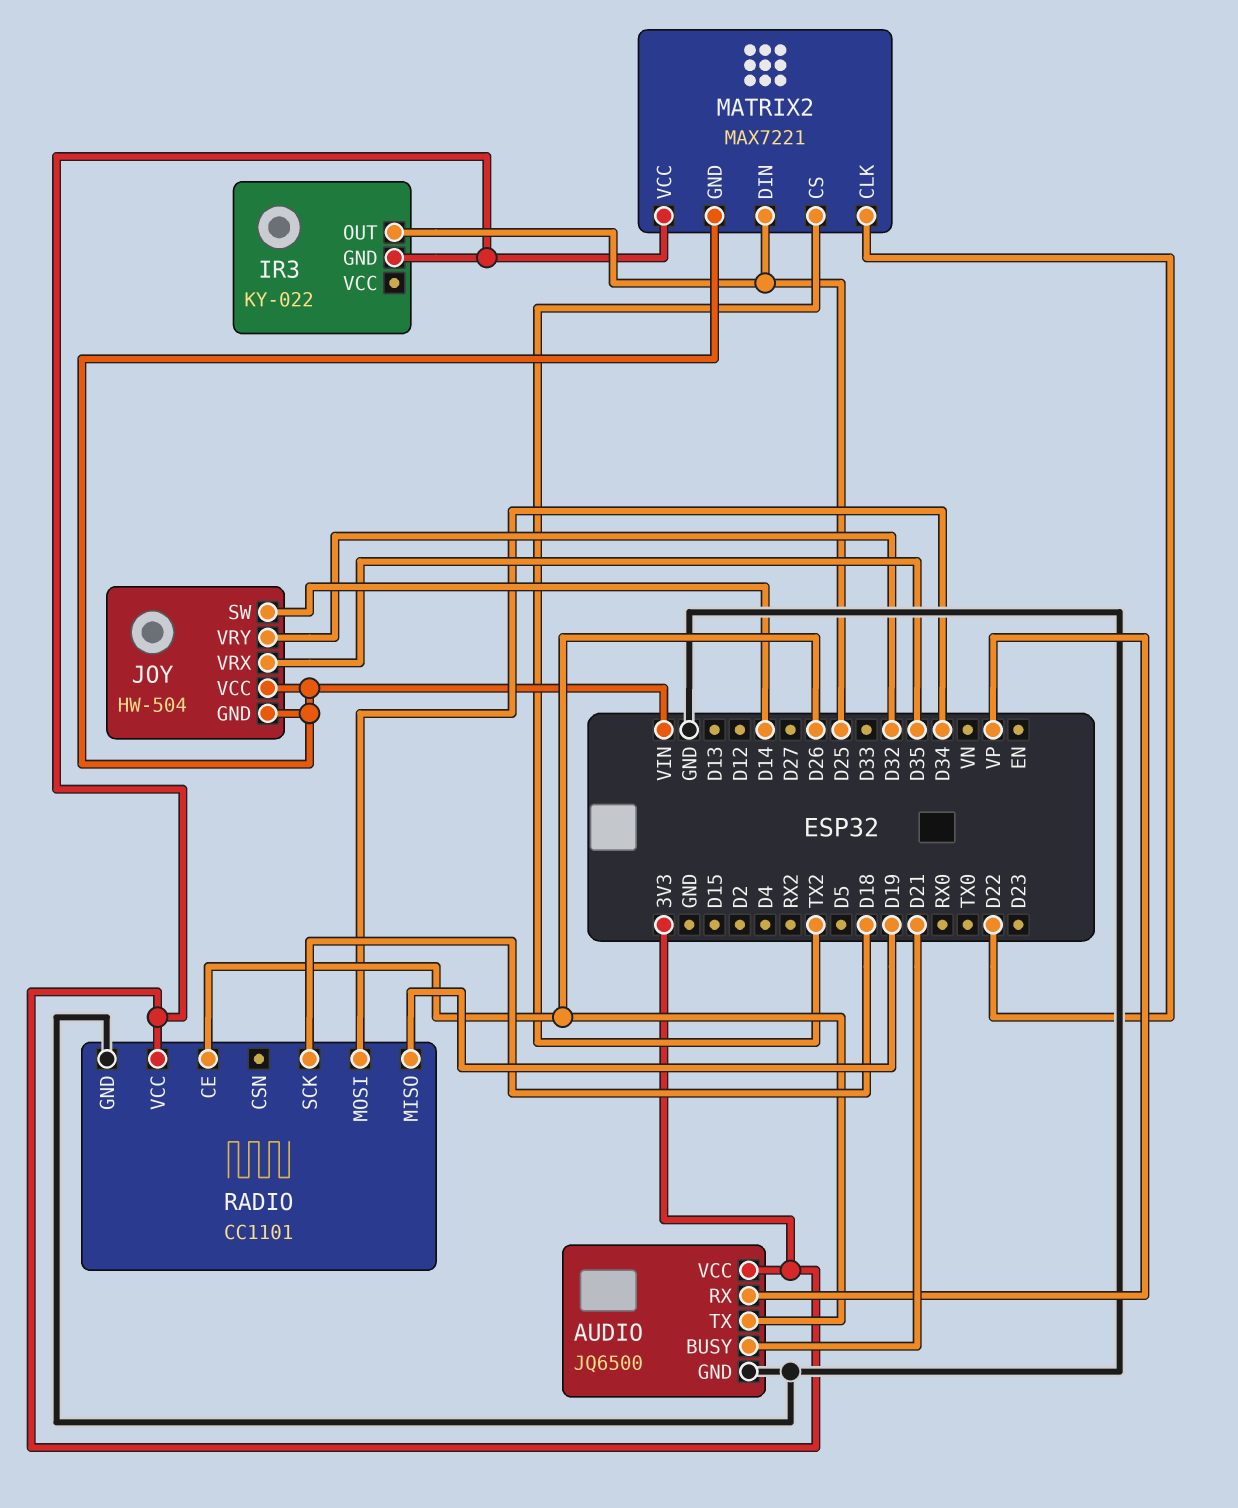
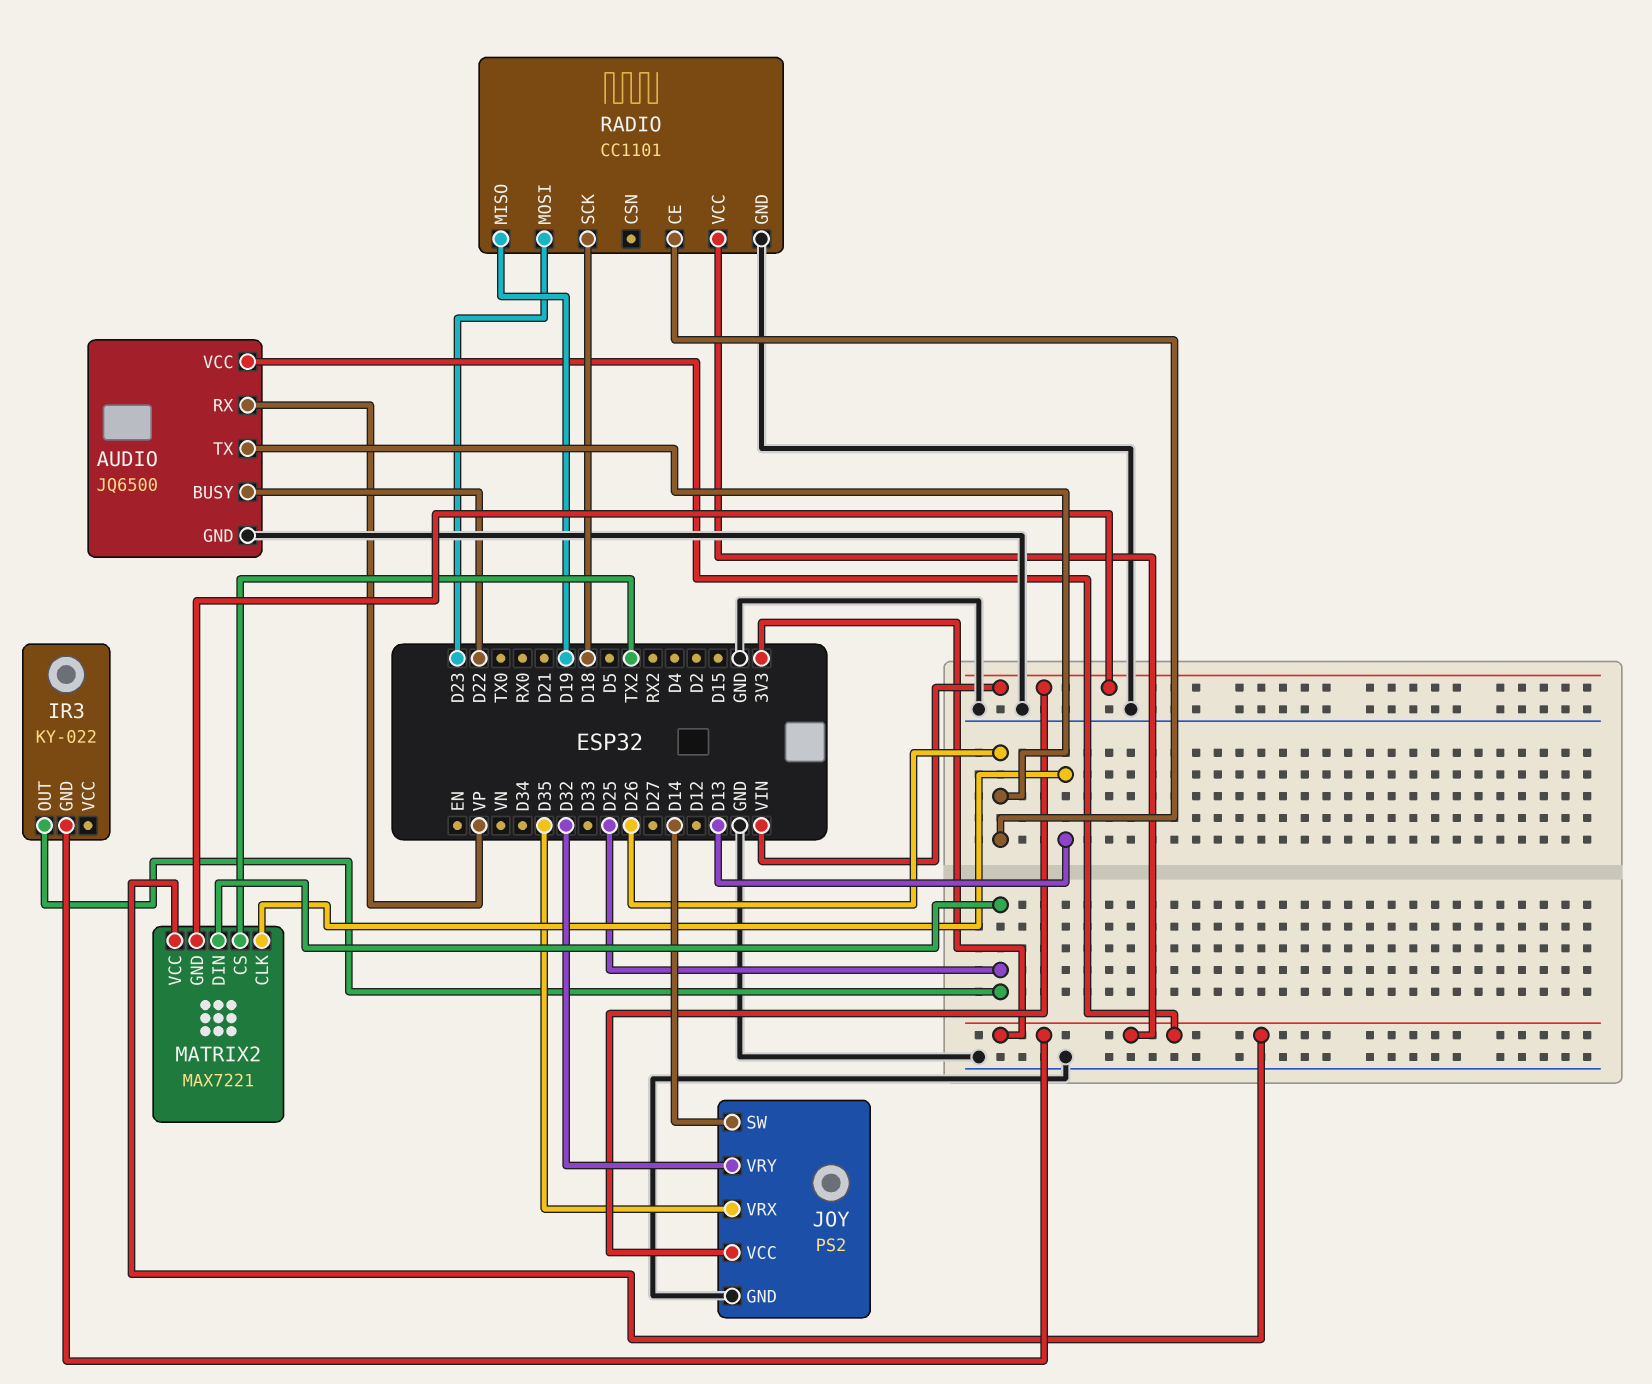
AUDIO pin BUSY: D21 -> D22
JOY: HW-504 -> PS2
JOY pin GND: VIN -> GND
MATRIX2 pin CLK: D22 -> D13
RADIO pin MOSI: D34 -> D23

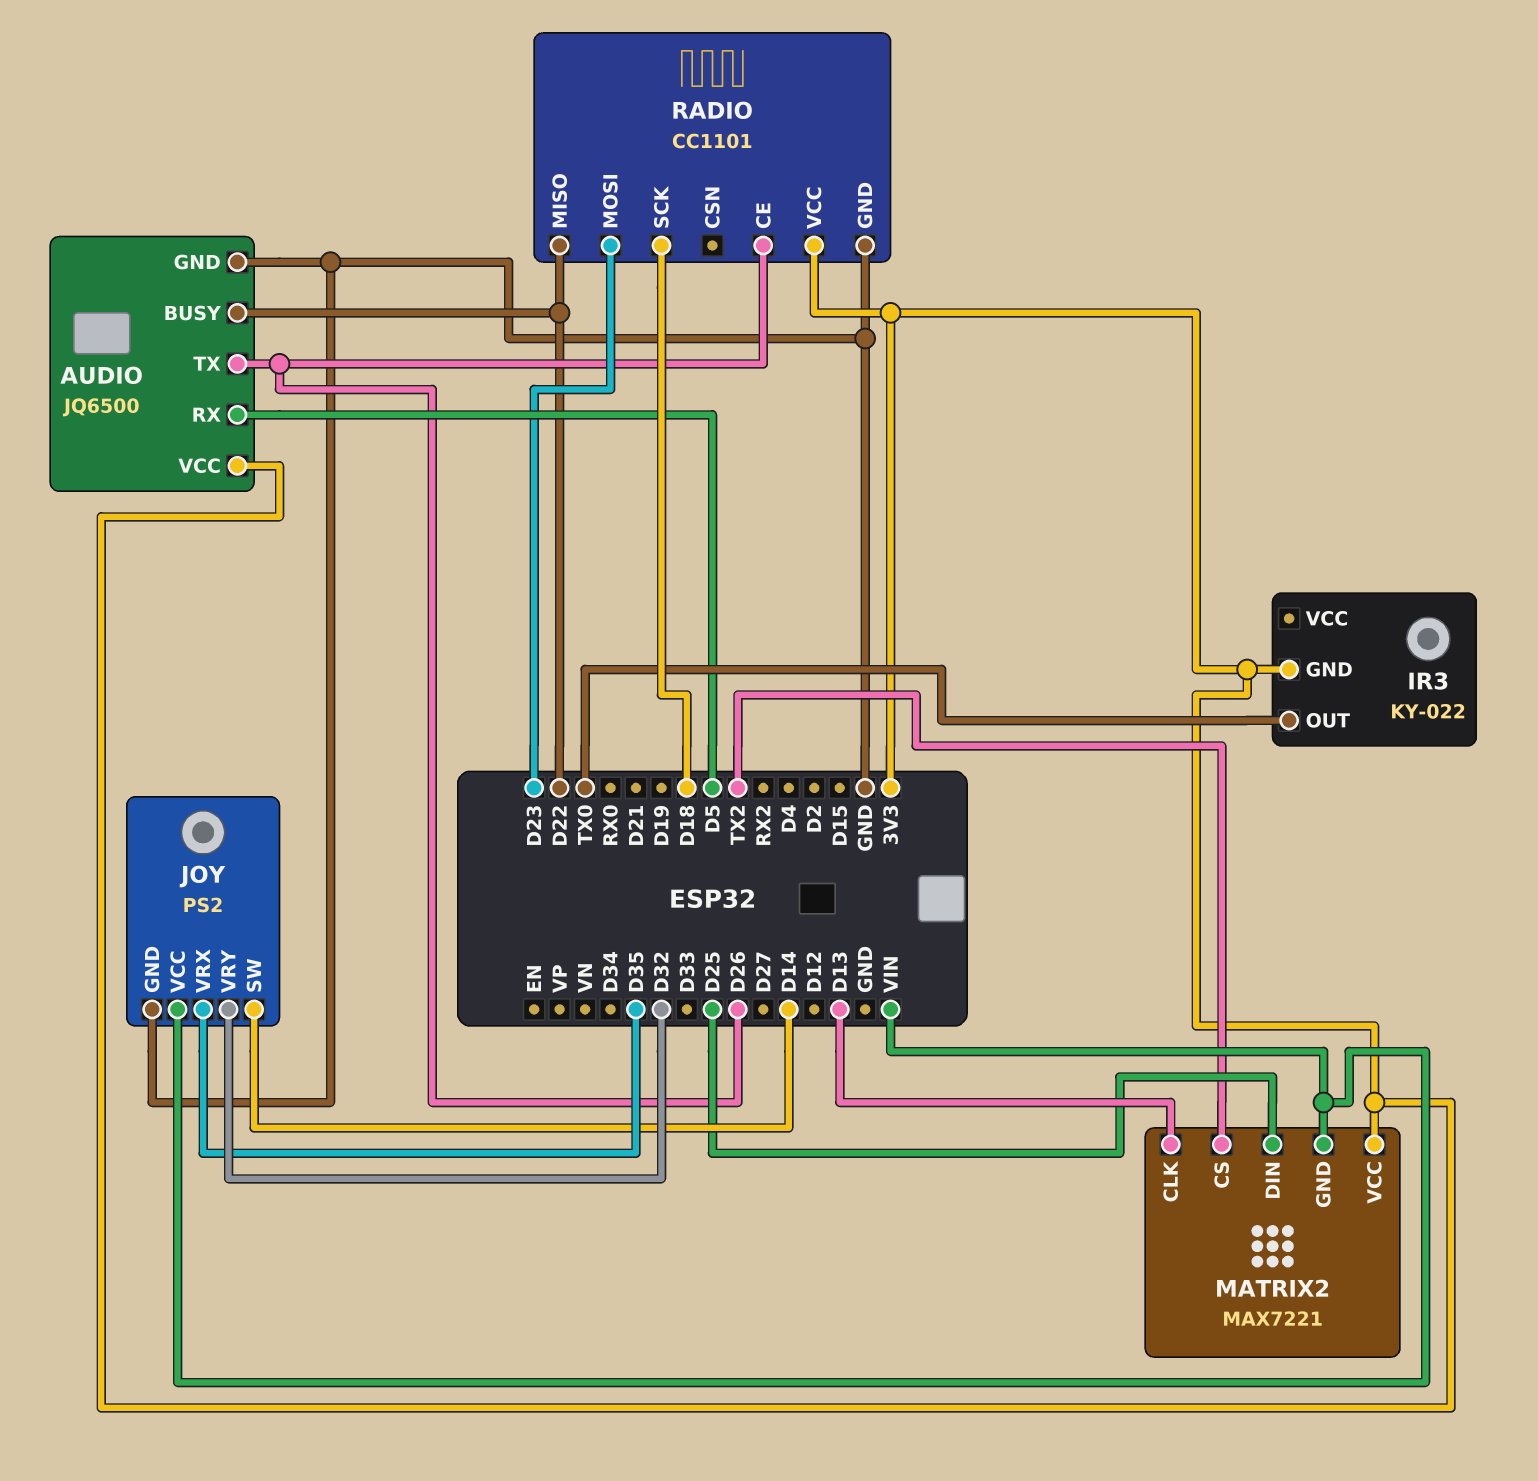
AUDIO pin RX: VP -> D5
IR3 pin OUT: D25 -> TX0
RADIO pin MISO: D19 -> D22

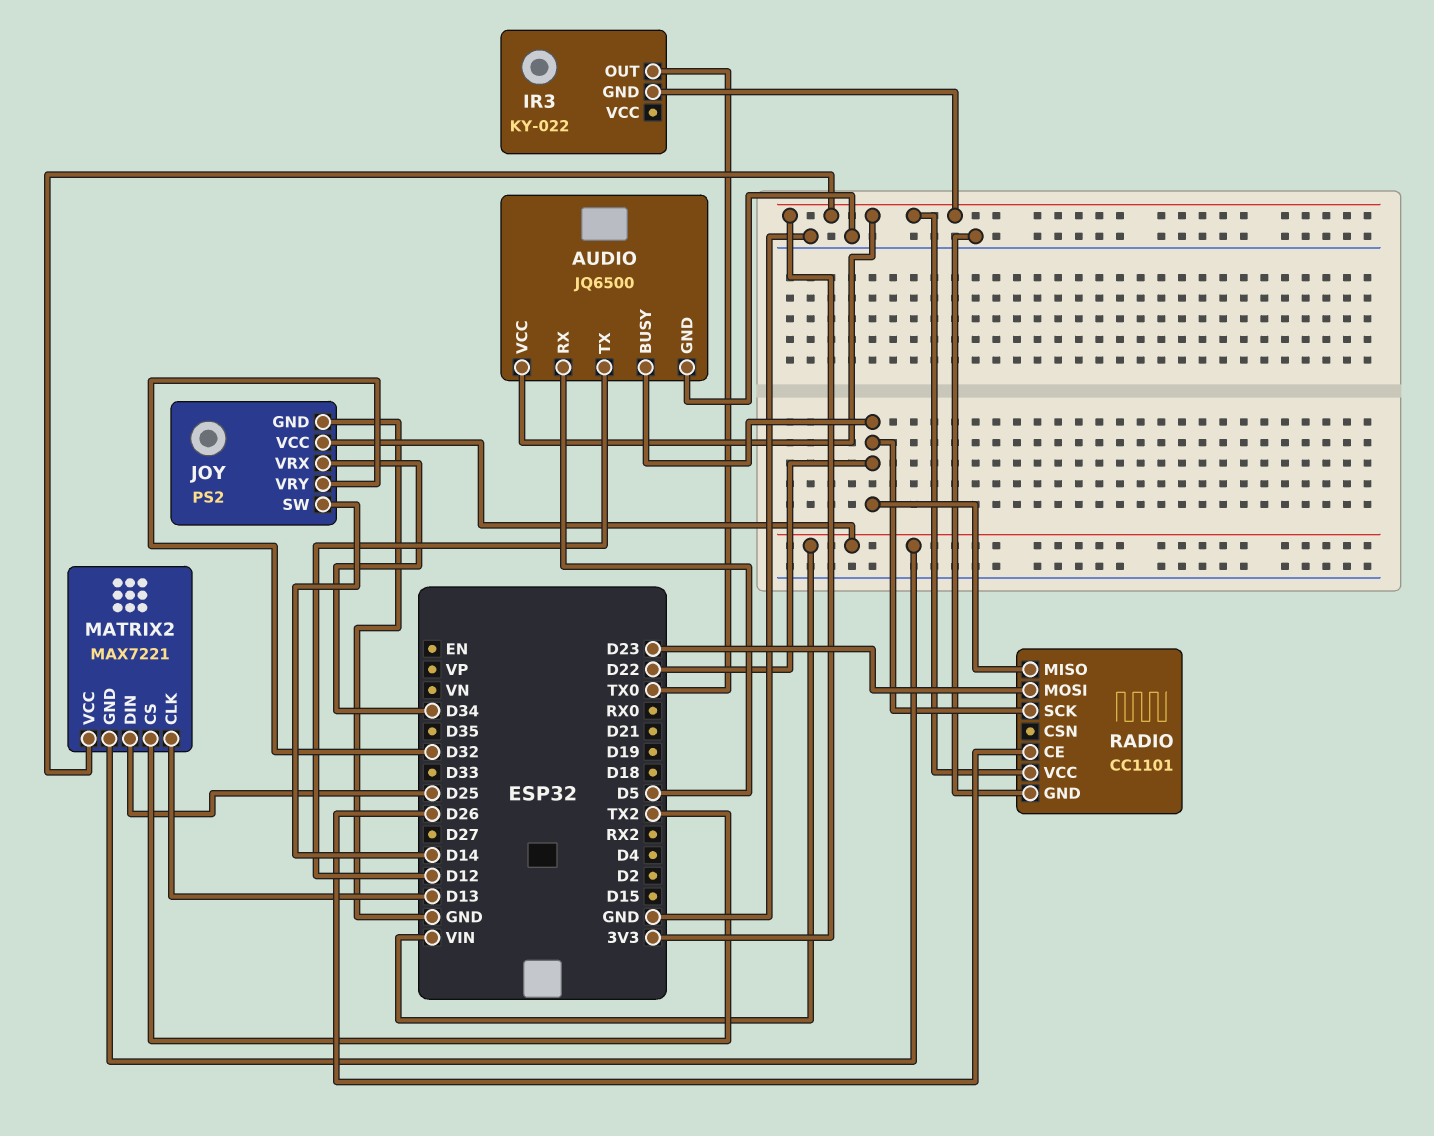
AUDIO pin TX: D26 -> D12
JOY pin VRX: D35 -> D34
RADIO pin SCK: D18 -> D22

